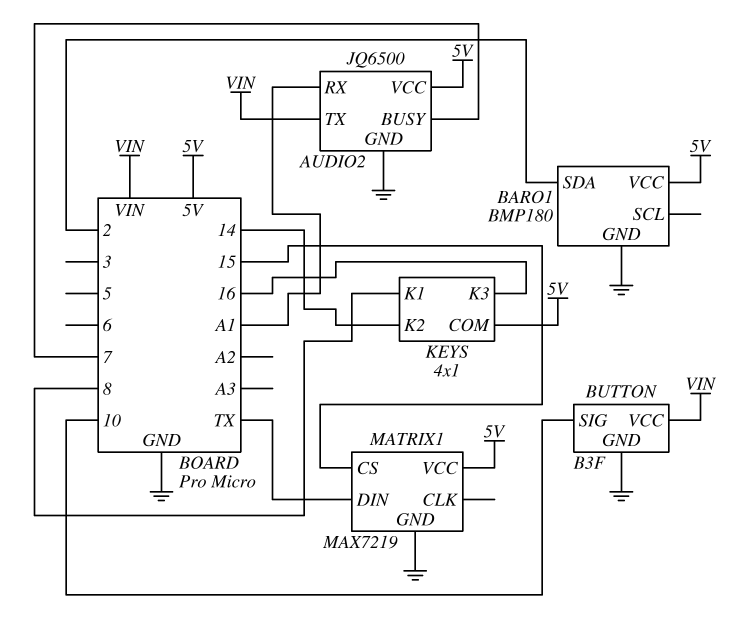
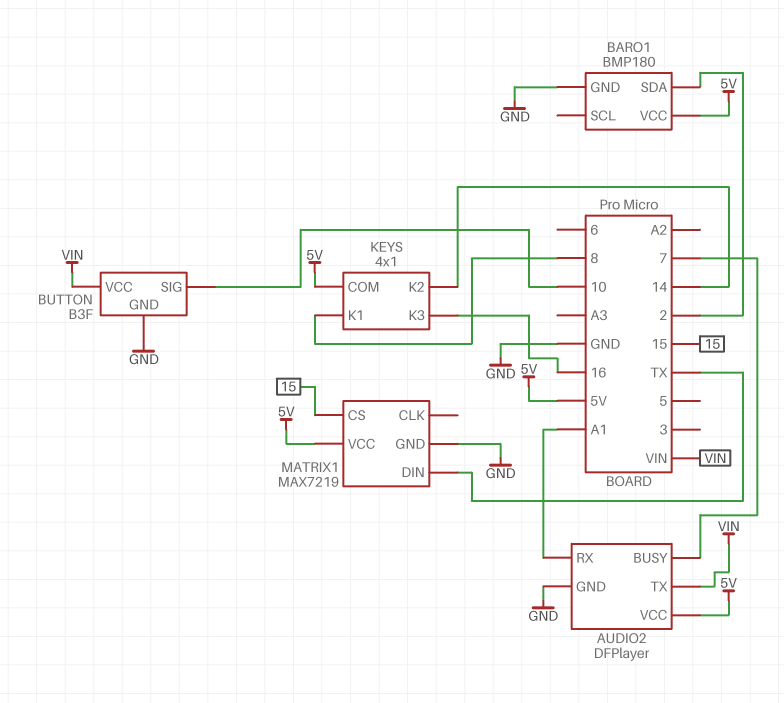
AUDIO2: JQ6500 -> DFPlayer

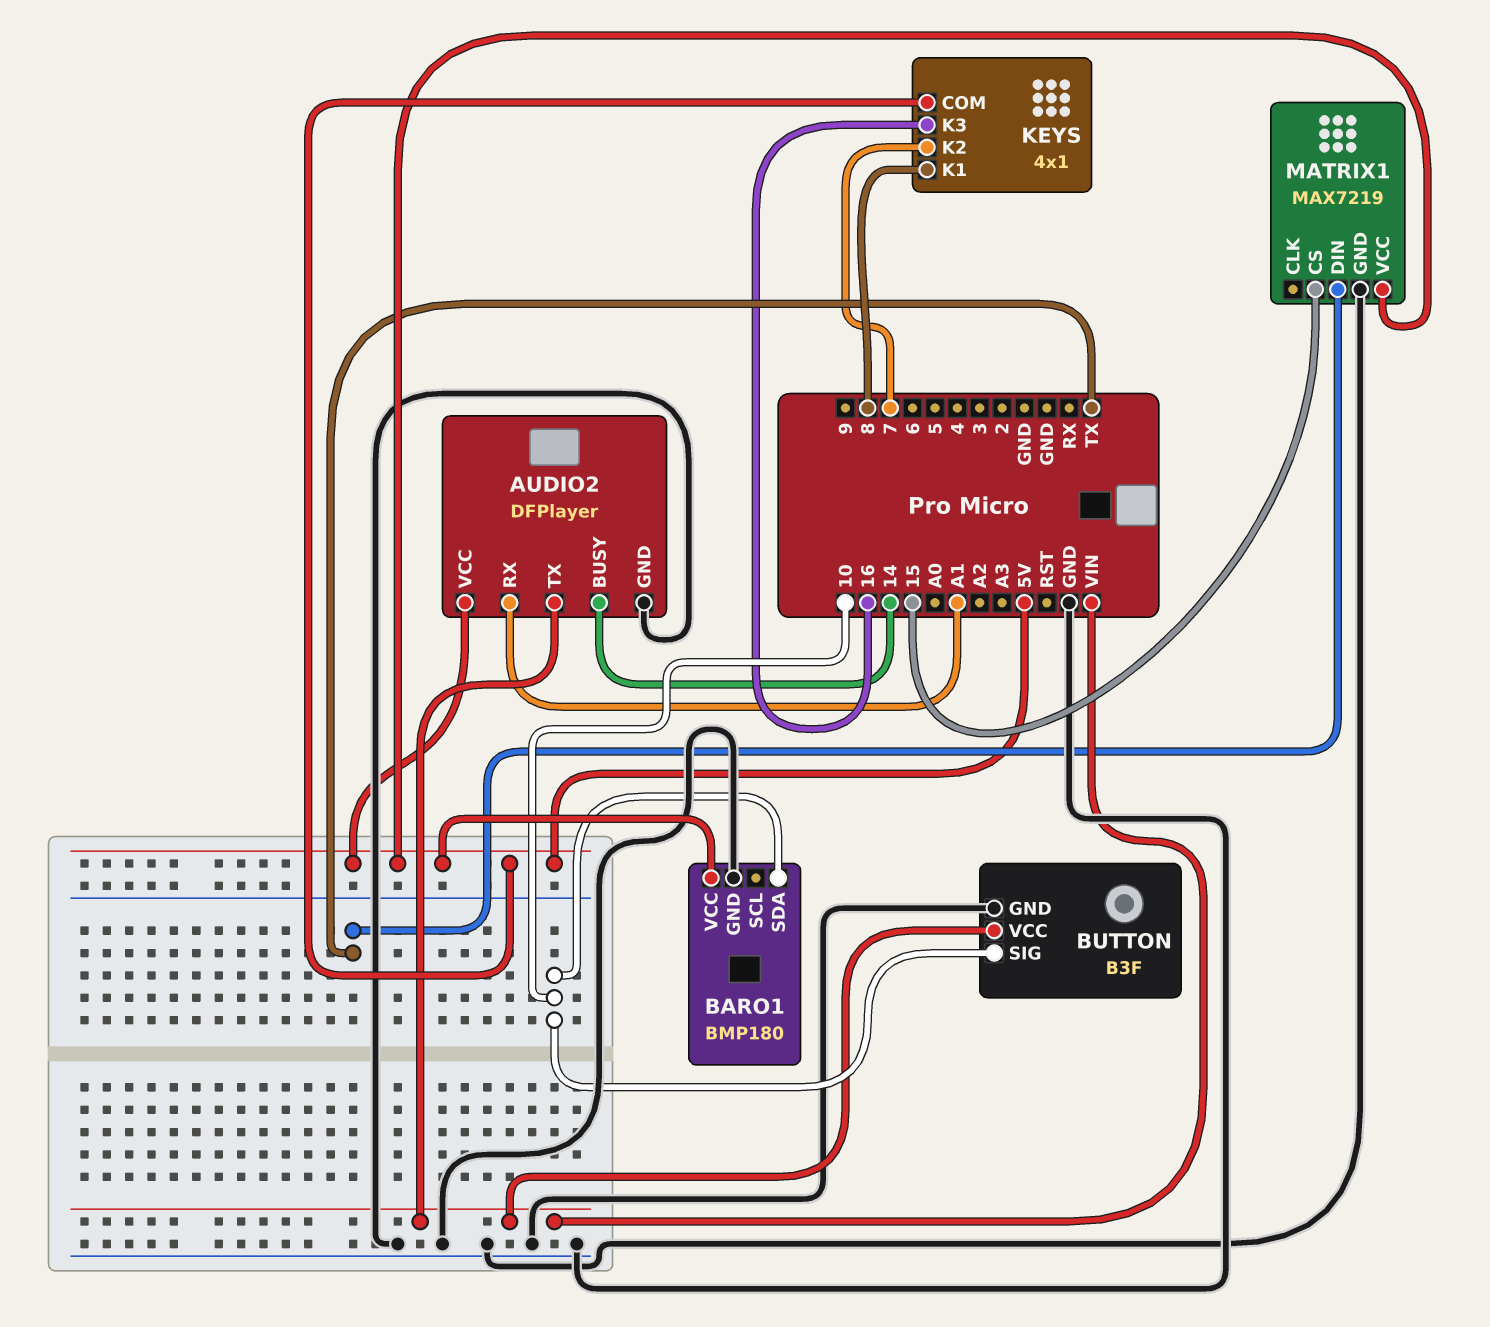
AUDIO2 pin BUSY: 7 -> 14
BARO1 pin SDA: 2 -> 10
KEYS pin K2: 14 -> 7

